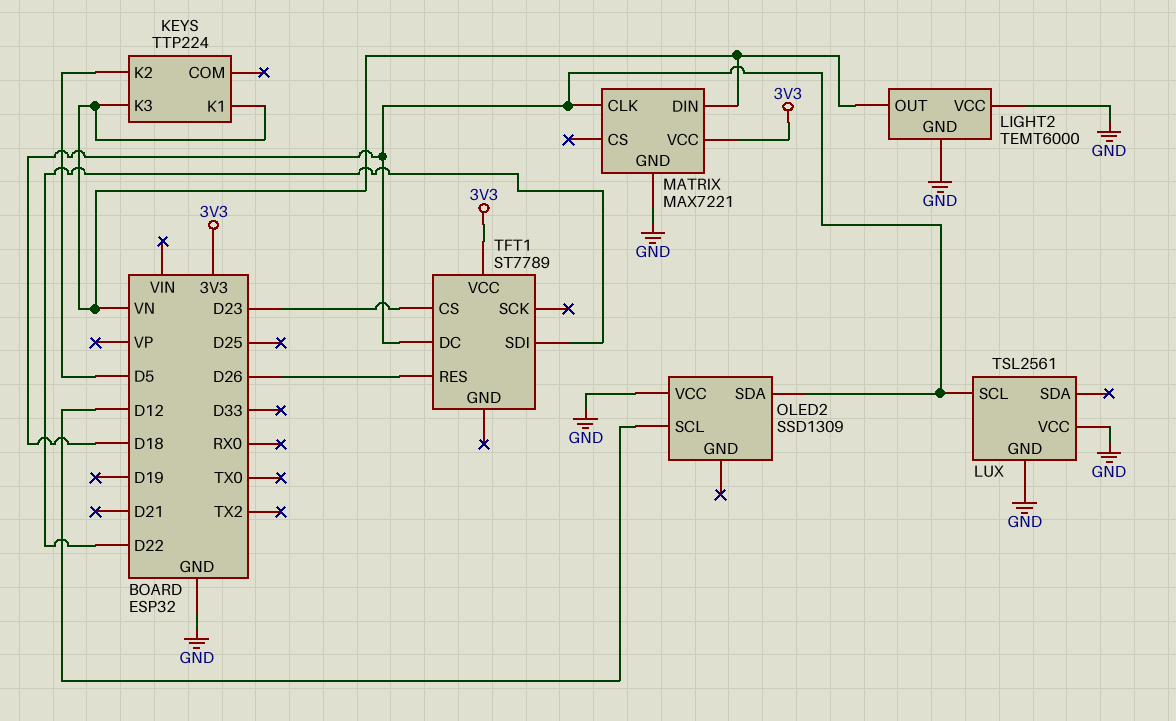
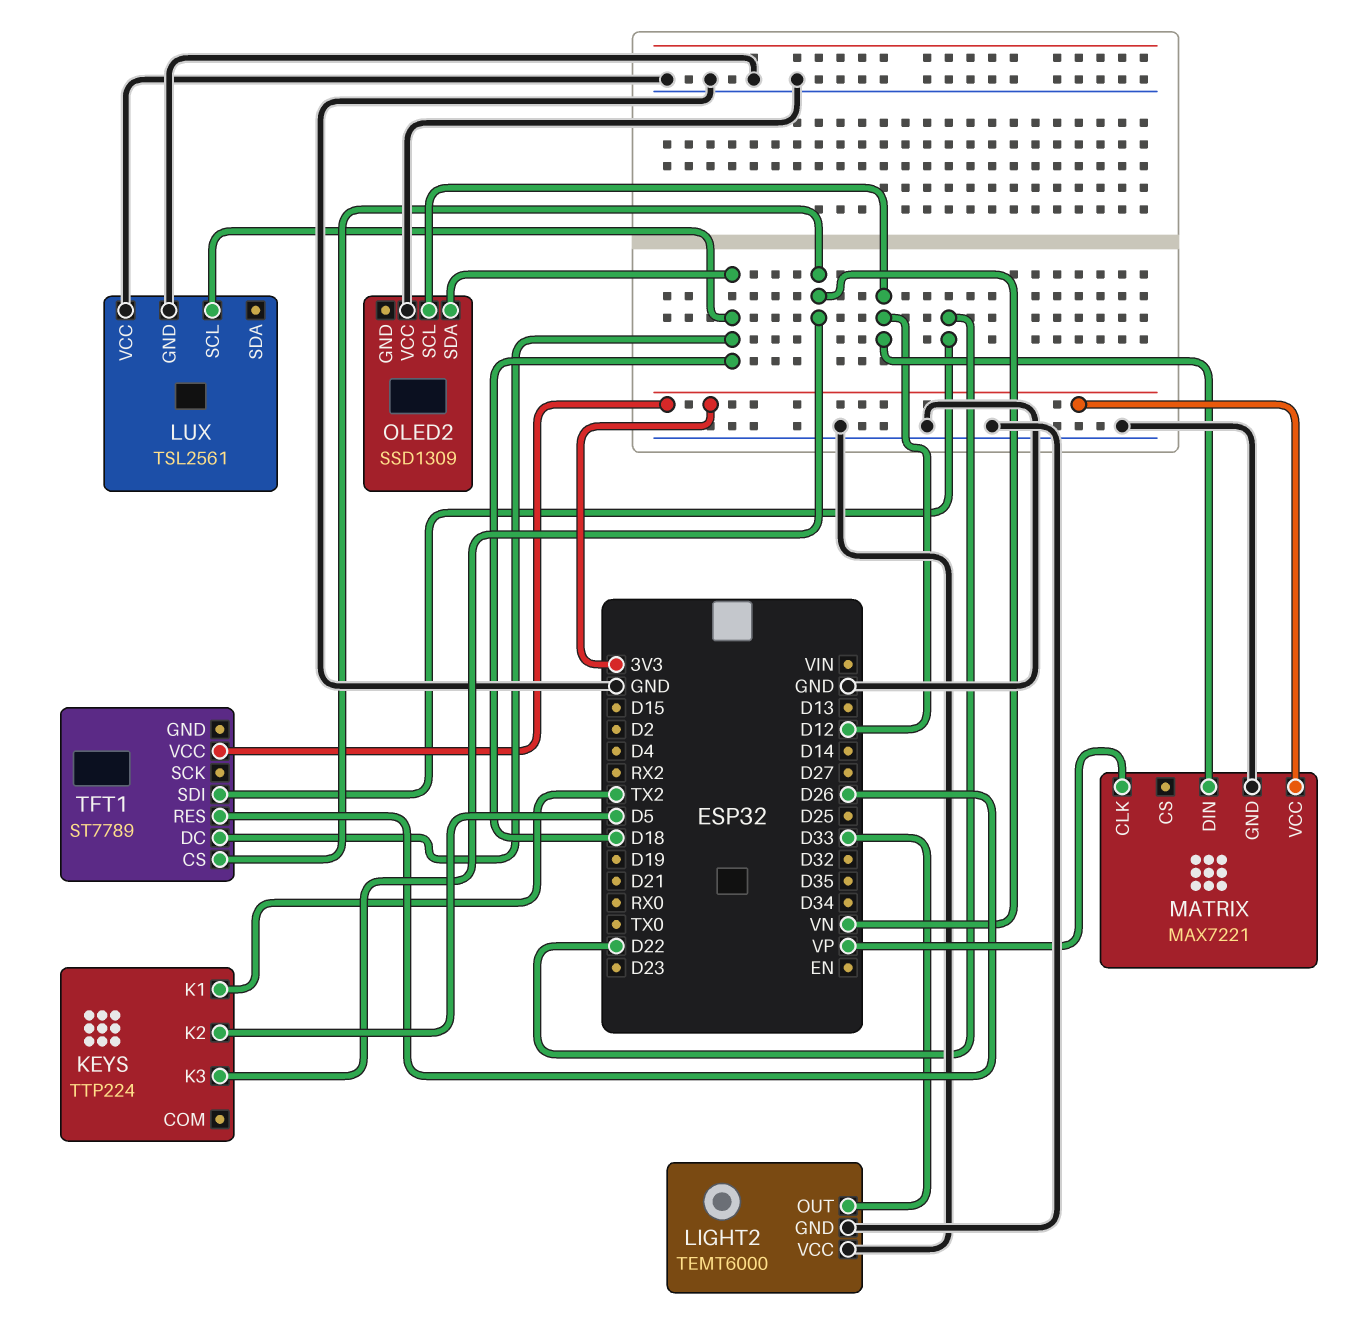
KEYS pin K1: VN -> TX2
LIGHT2 pin OUT: VN -> D33
MATRIX pin CLK: D18 -> VP
MATRIX pin DIN: VN -> D12
TFT1 pin CS: D23 -> VN

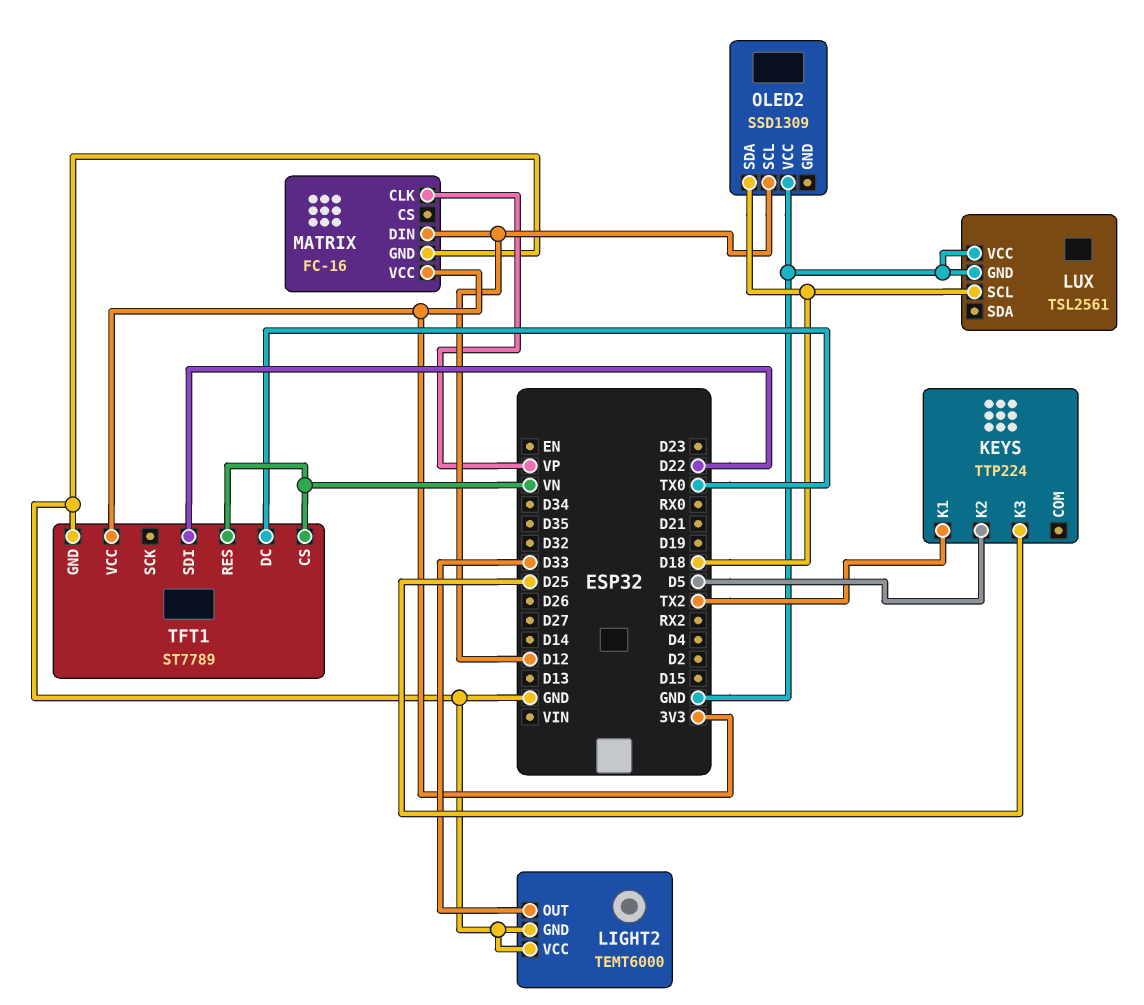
KEYS pin K3: VN -> D25
MATRIX: MAX7221 -> FC-16
TFT1 pin DC: D18 -> TX0
TFT1 pin GND: none -> GND
TFT1 pin RES: D26 -> VN

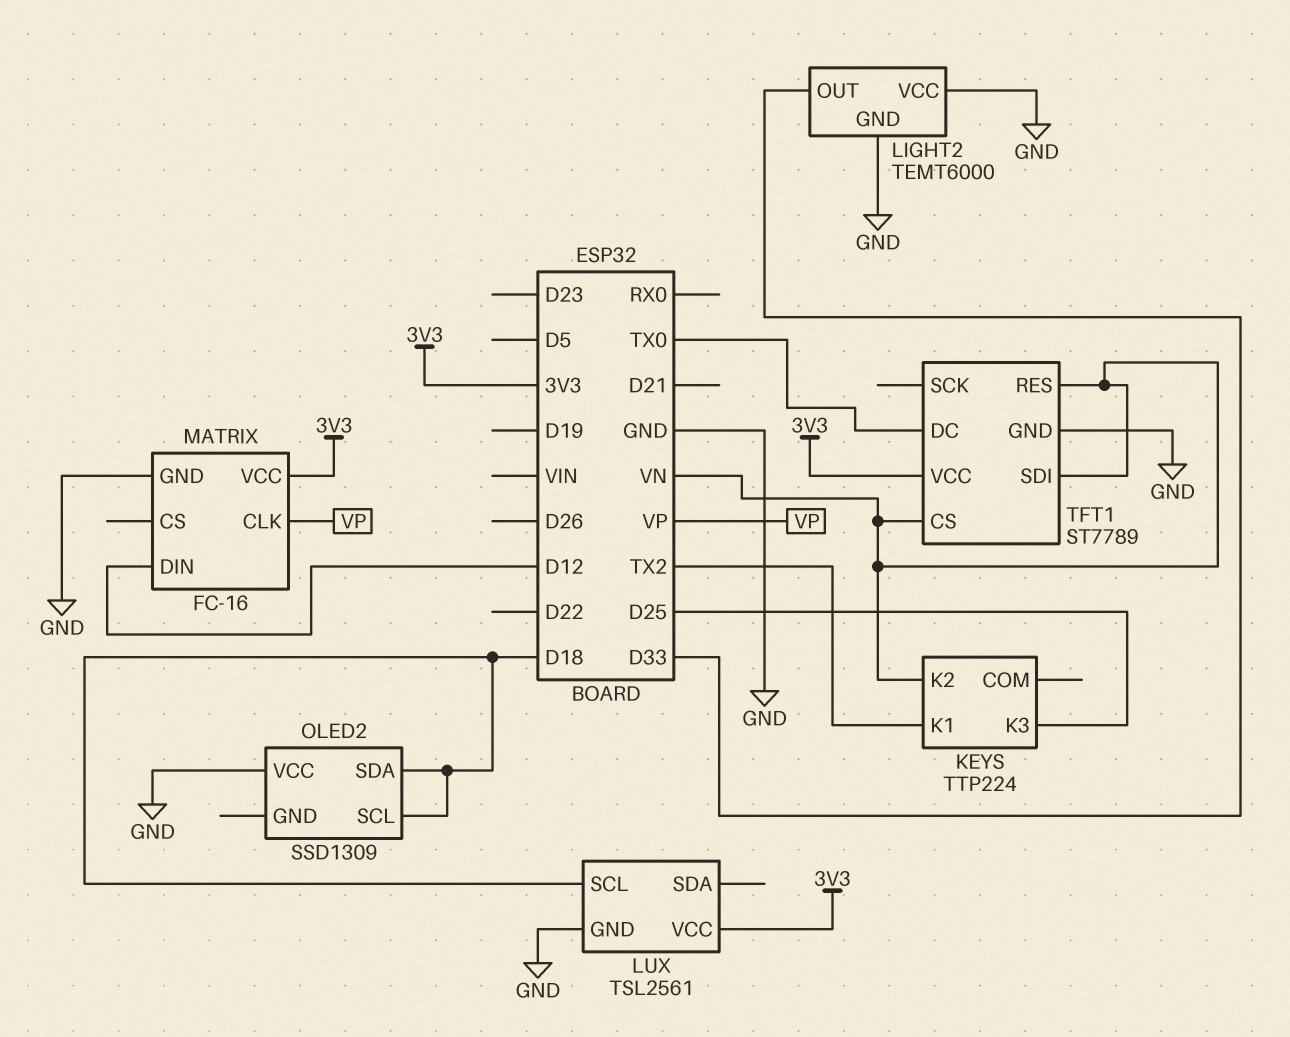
KEYS pin K2: D5 -> VN
LUX pin VCC: GND -> 3V3
OLED2 pin SCL: D12 -> D18
TFT1 pin SDI: D22 -> VN

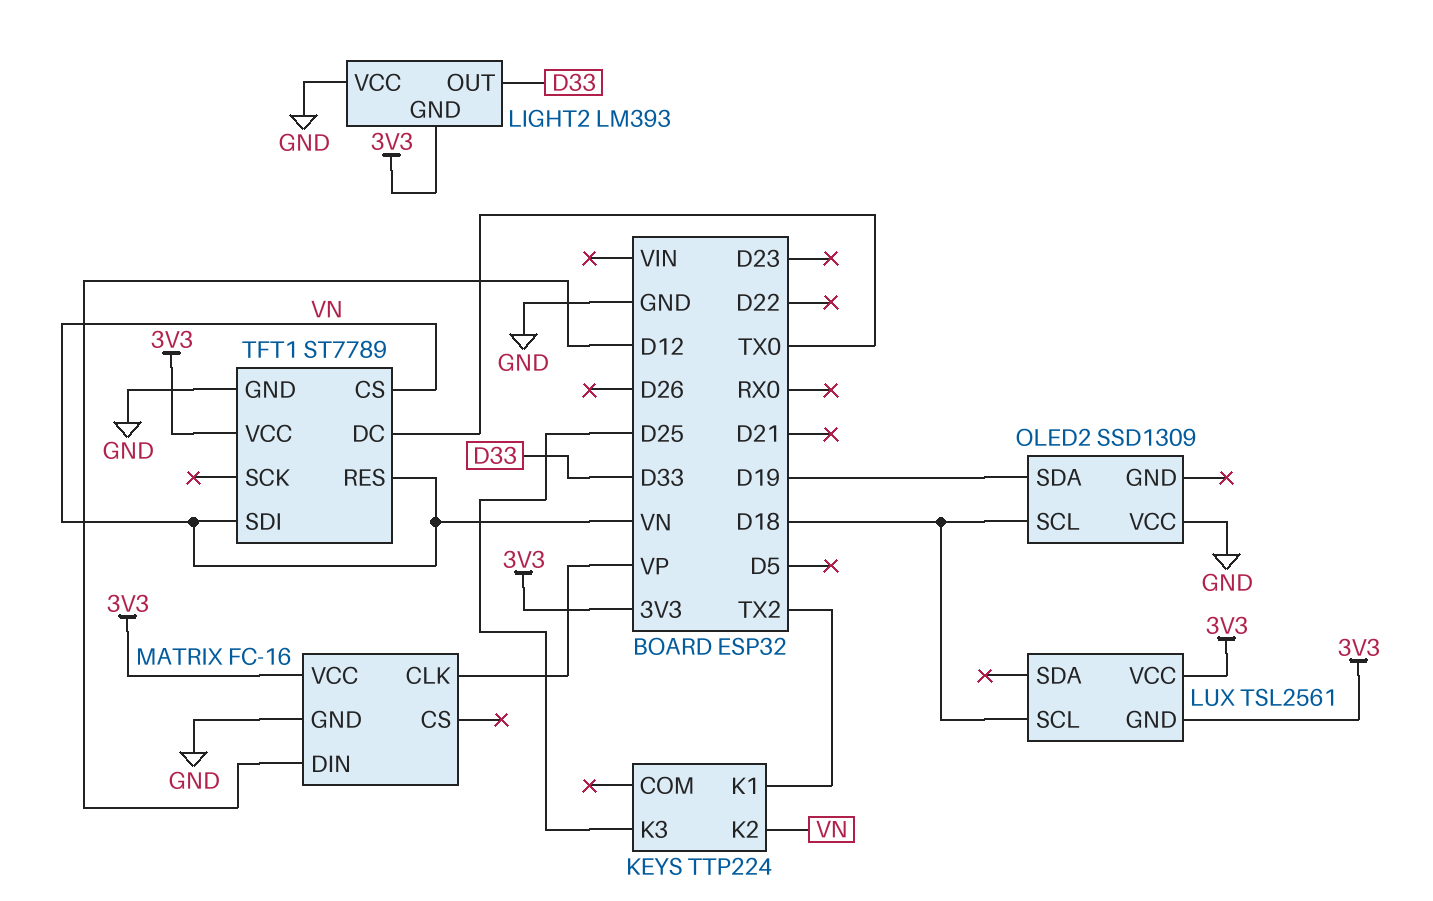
LIGHT2: TEMT6000 -> LM393
LIGHT2 pin GND: GND -> 3V3
LUX pin GND: GND -> 3V3
OLED2 pin SDA: D18 -> D19

